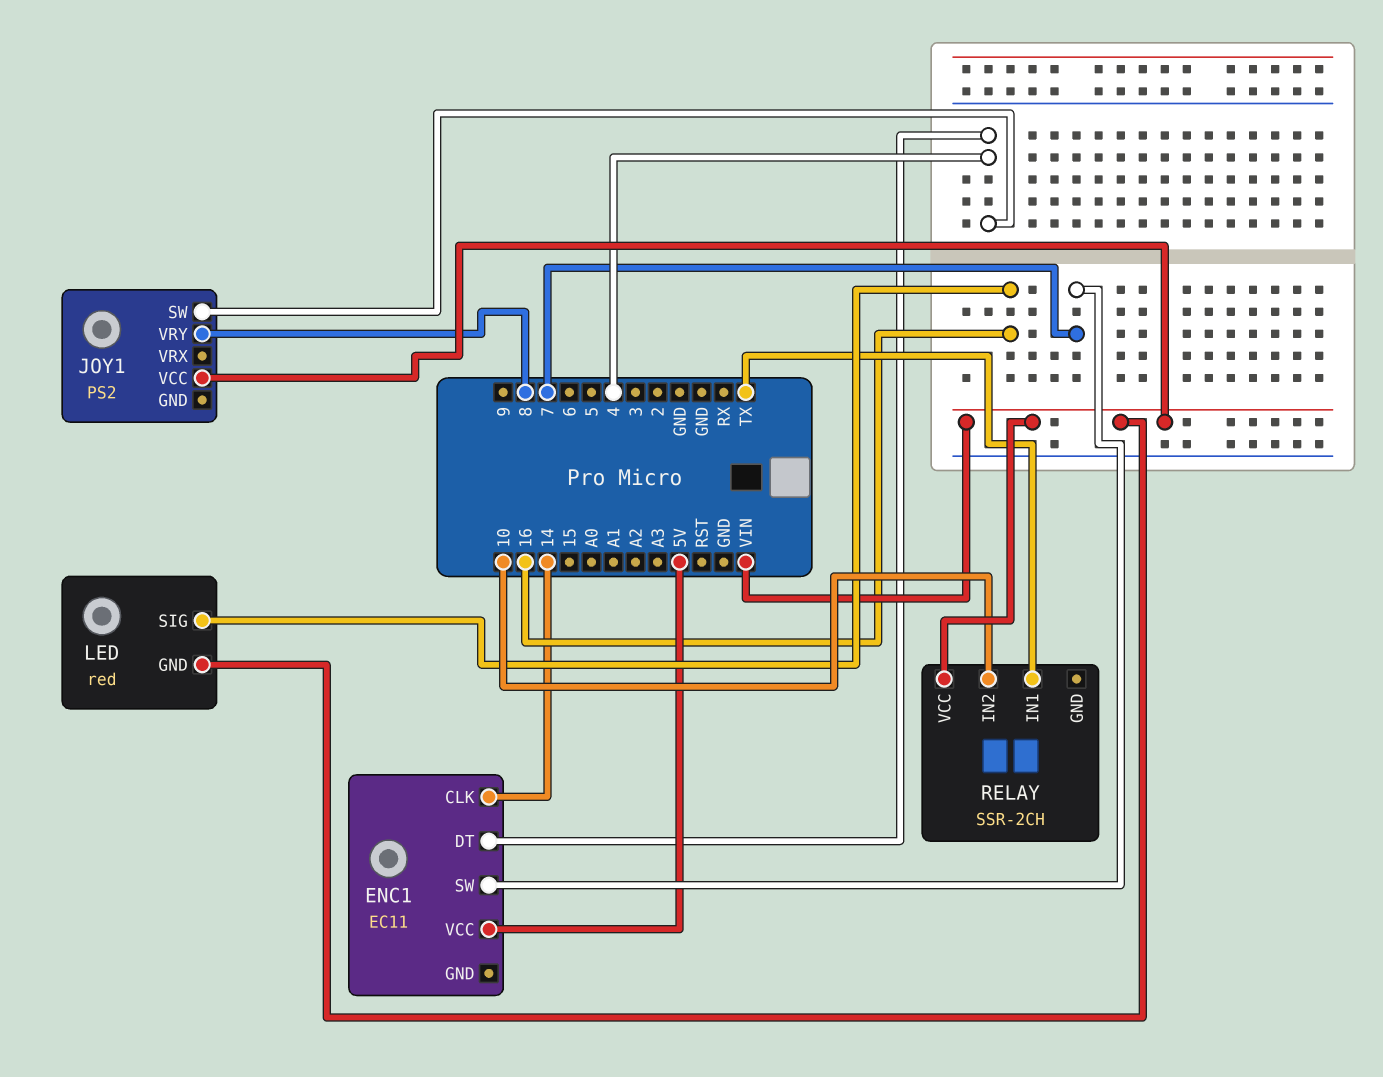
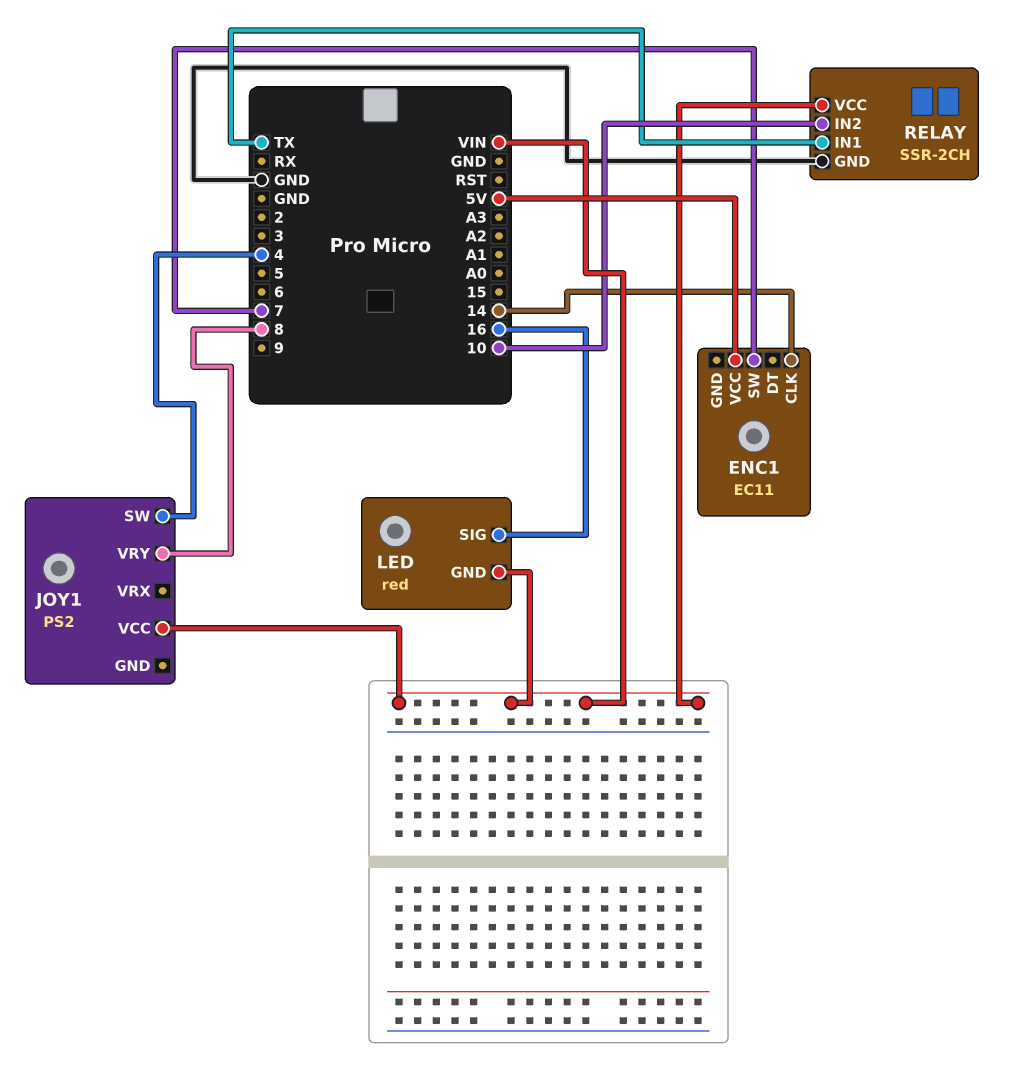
ENC1 pin DT: 4 -> none
RELAY pin GND: none -> GND

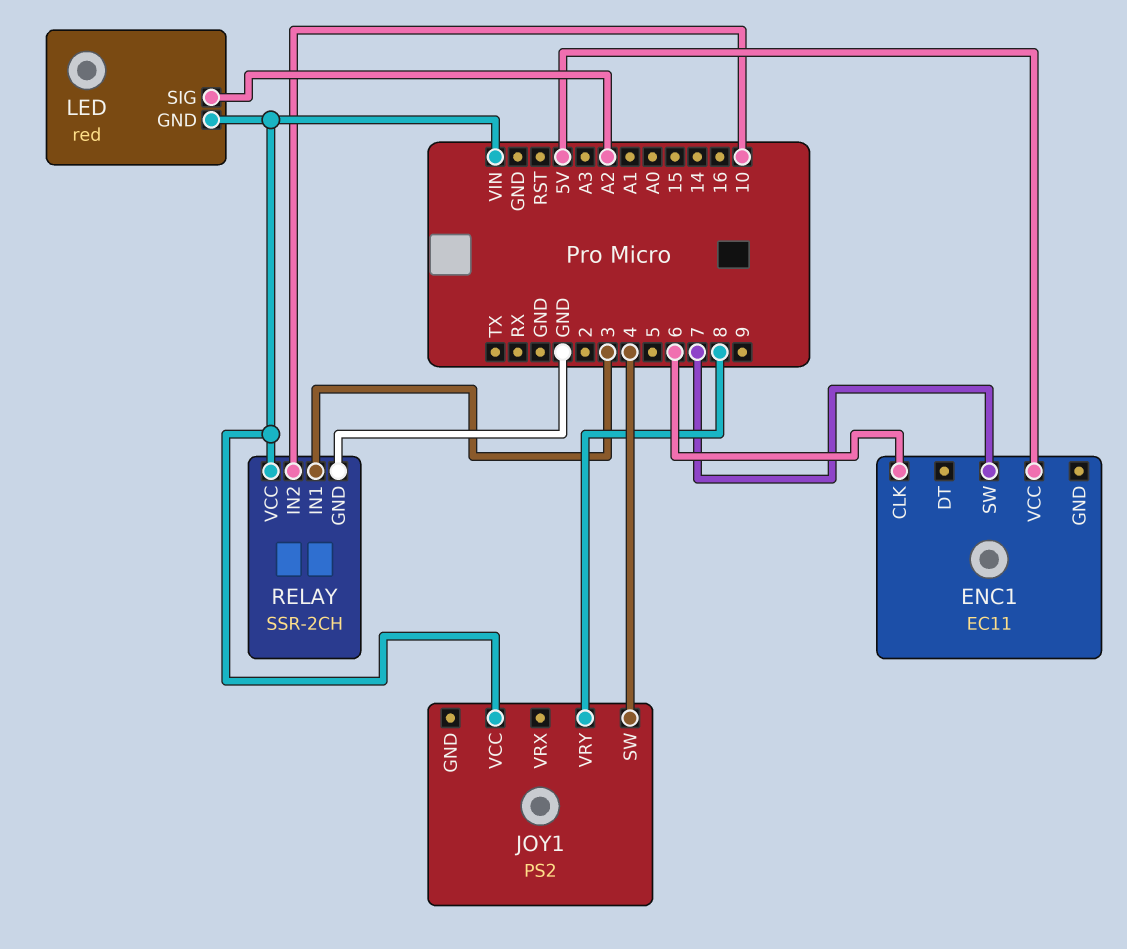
ENC1 pin CLK: 14 -> 6
LED pin SIG: 16 -> A2
RELAY pin IN1: TX -> 3

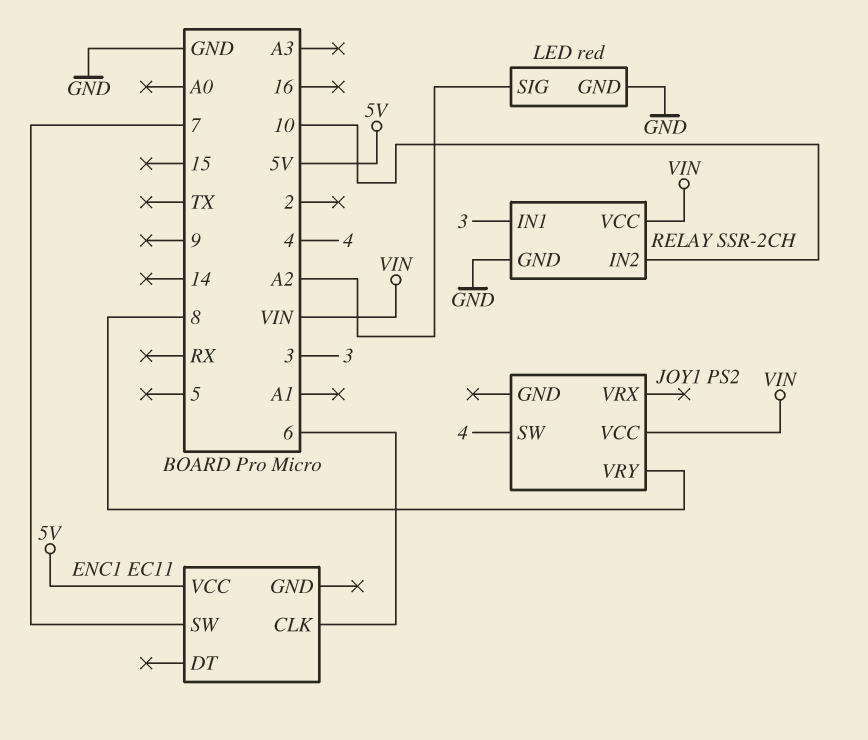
LED pin GND: VIN -> GND

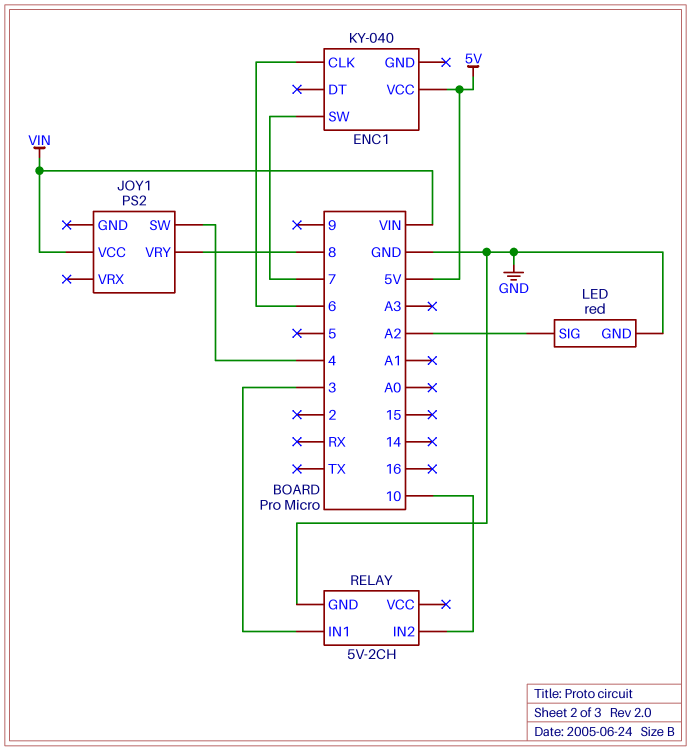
ENC1: EC11 -> KY-040
RELAY: SSR-2CH -> 5V-2CH
RELAY pin VCC: VIN -> none

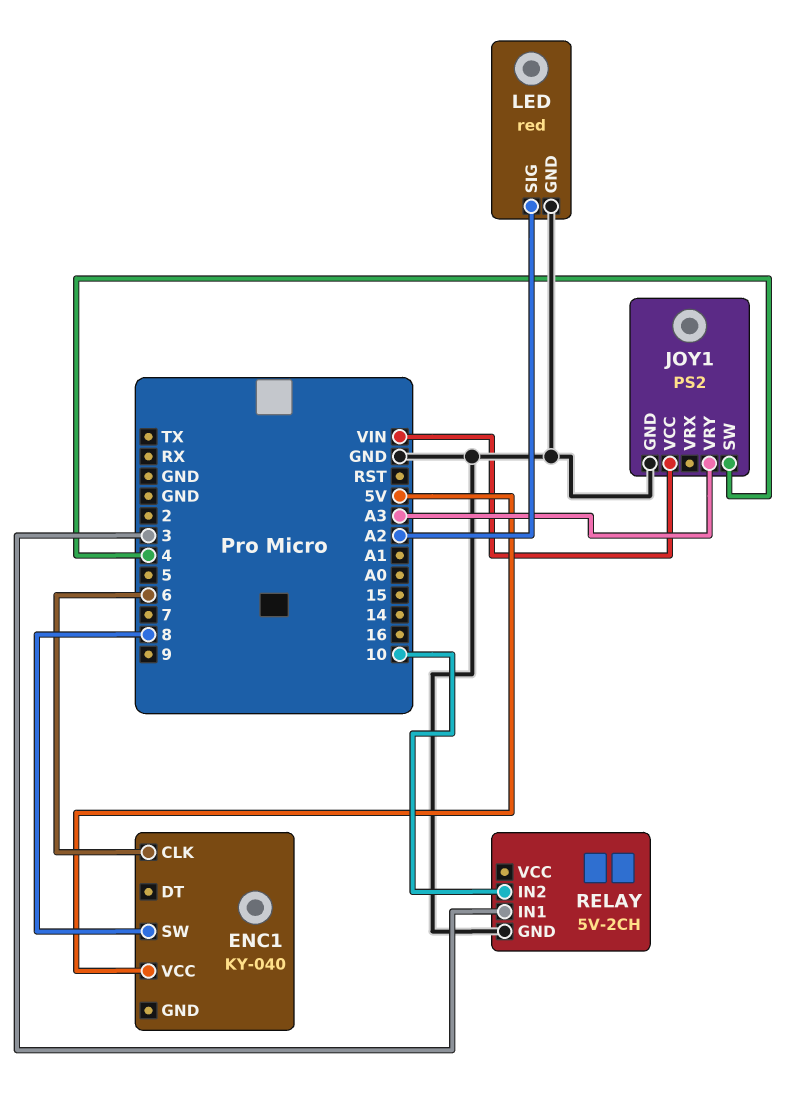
ENC1 pin SW: 7 -> 8
JOY1 pin GND: none -> GND
JOY1 pin VRY: 8 -> A3

